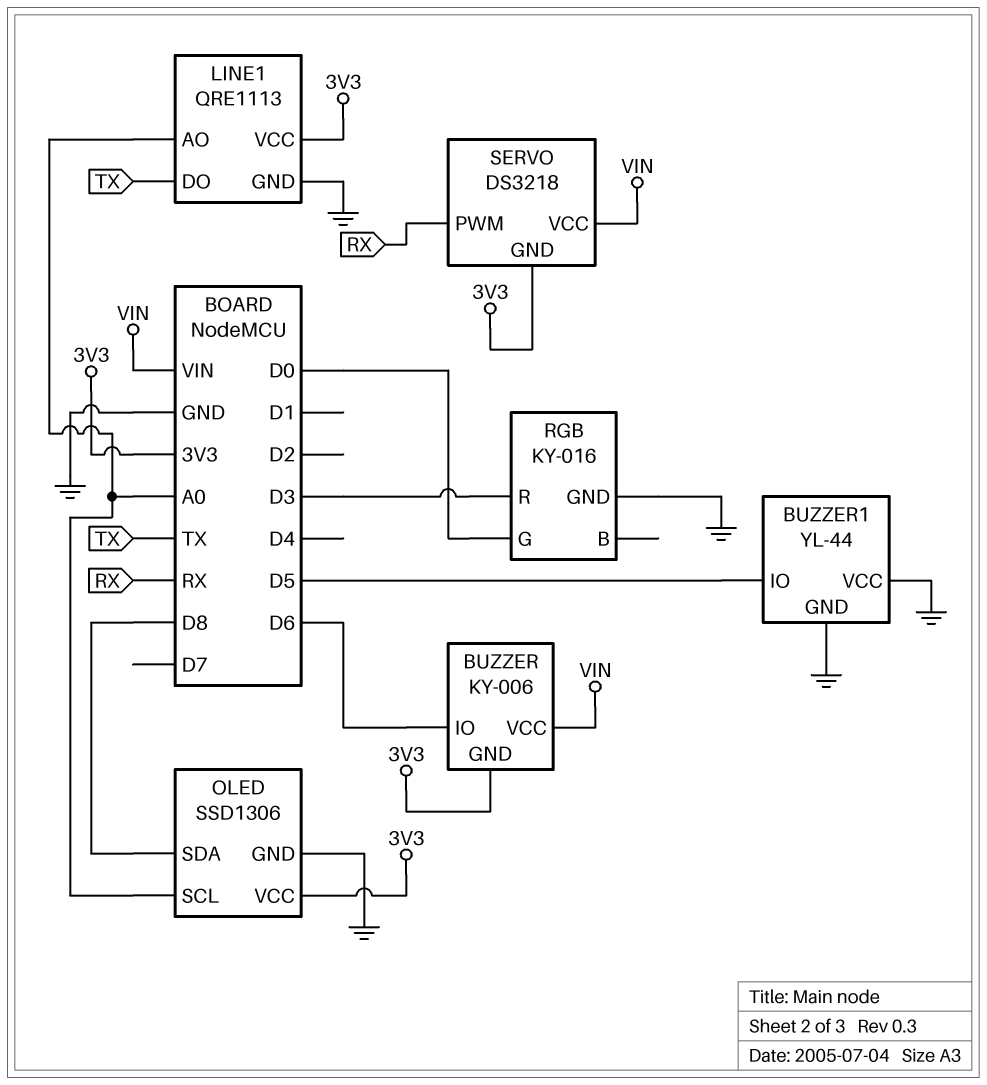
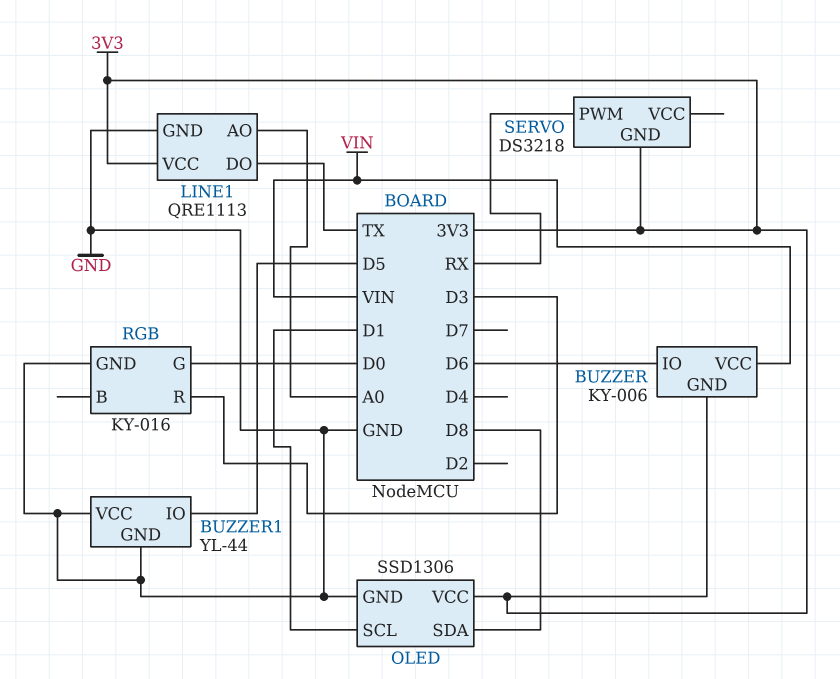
OLED pin SCL: A0 -> D1
SERVO pin VCC: VIN -> none

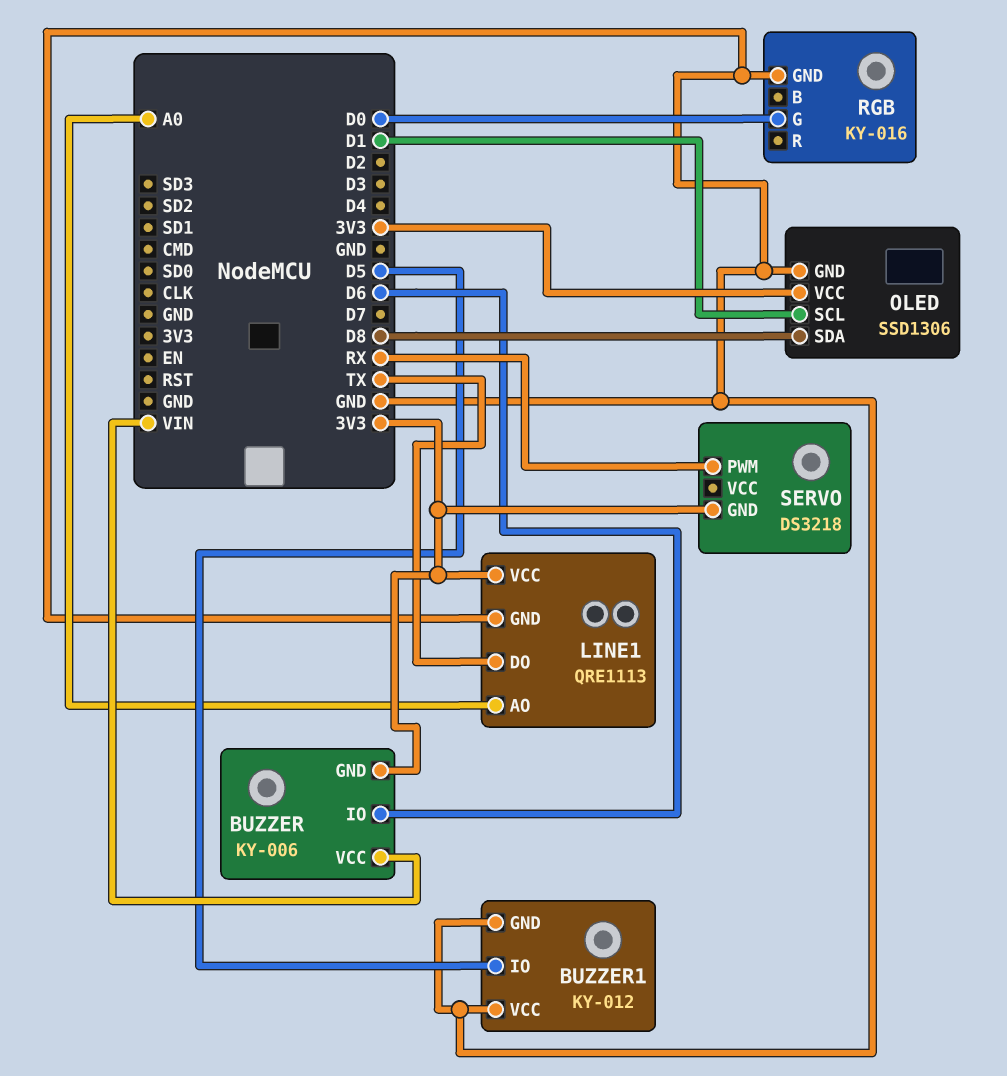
BUZZER1: YL-44 -> KY-012
RGB pin R: D3 -> none

